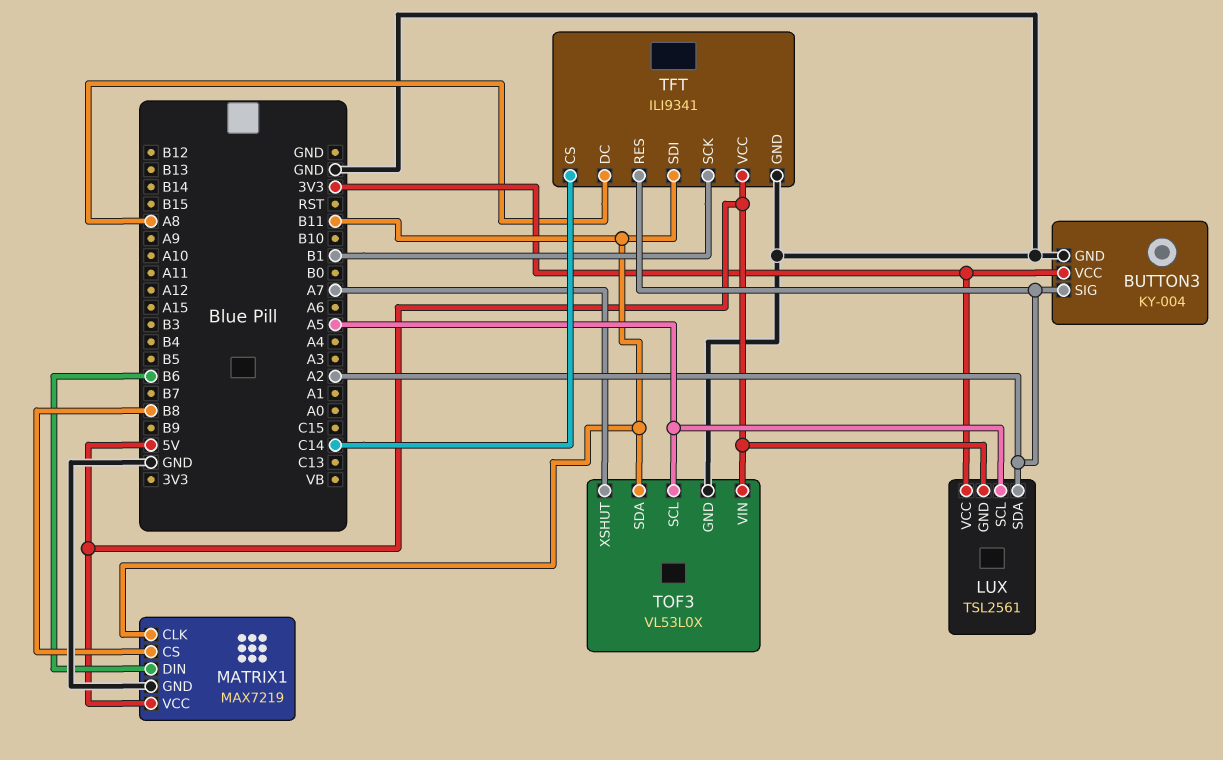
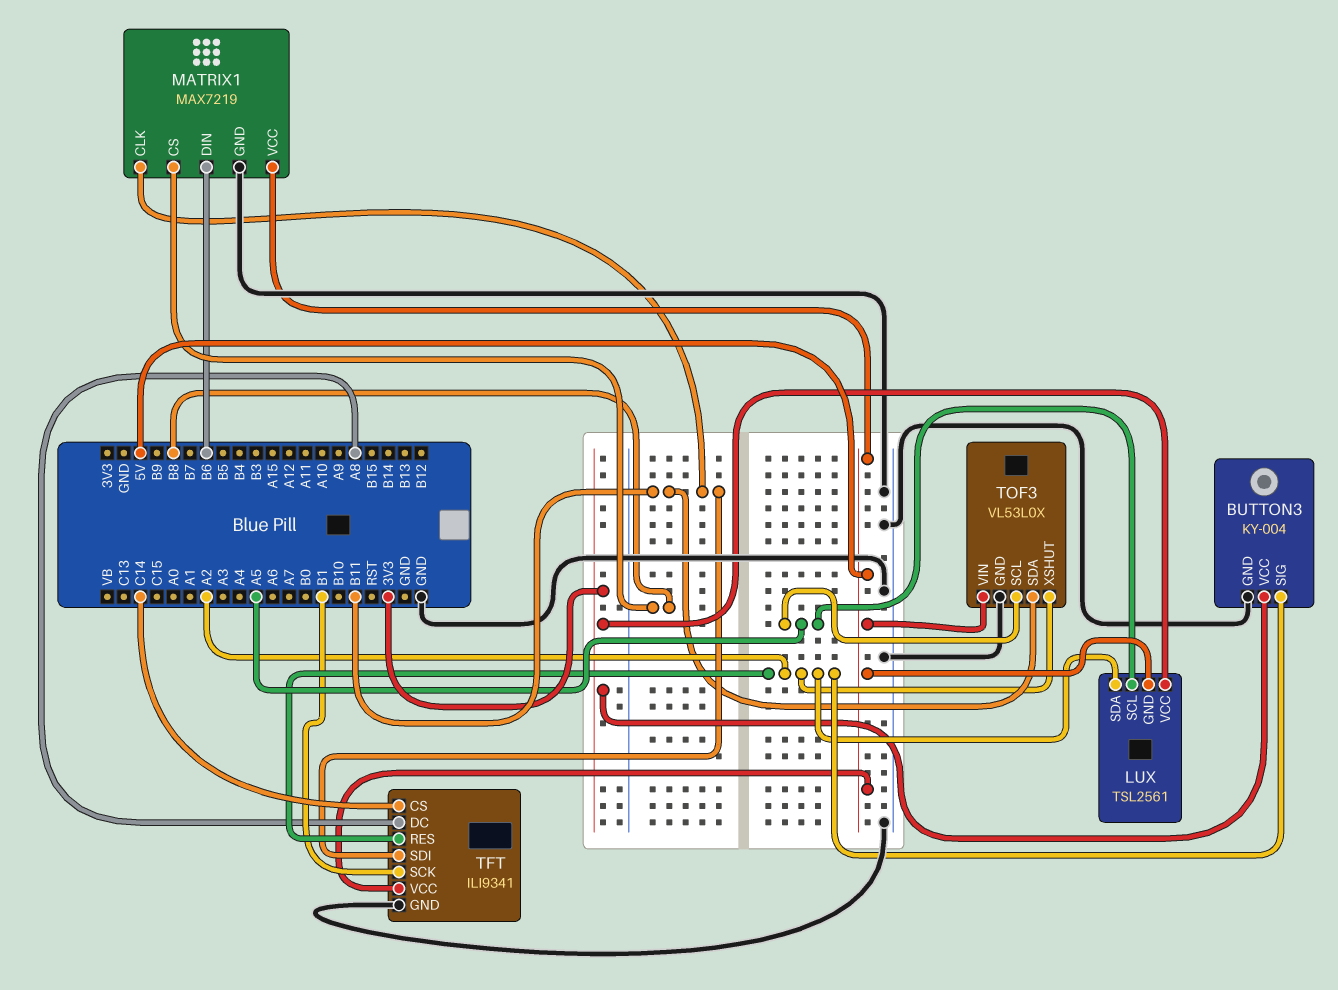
TOF3 pin XSHUT: A7 -> A2

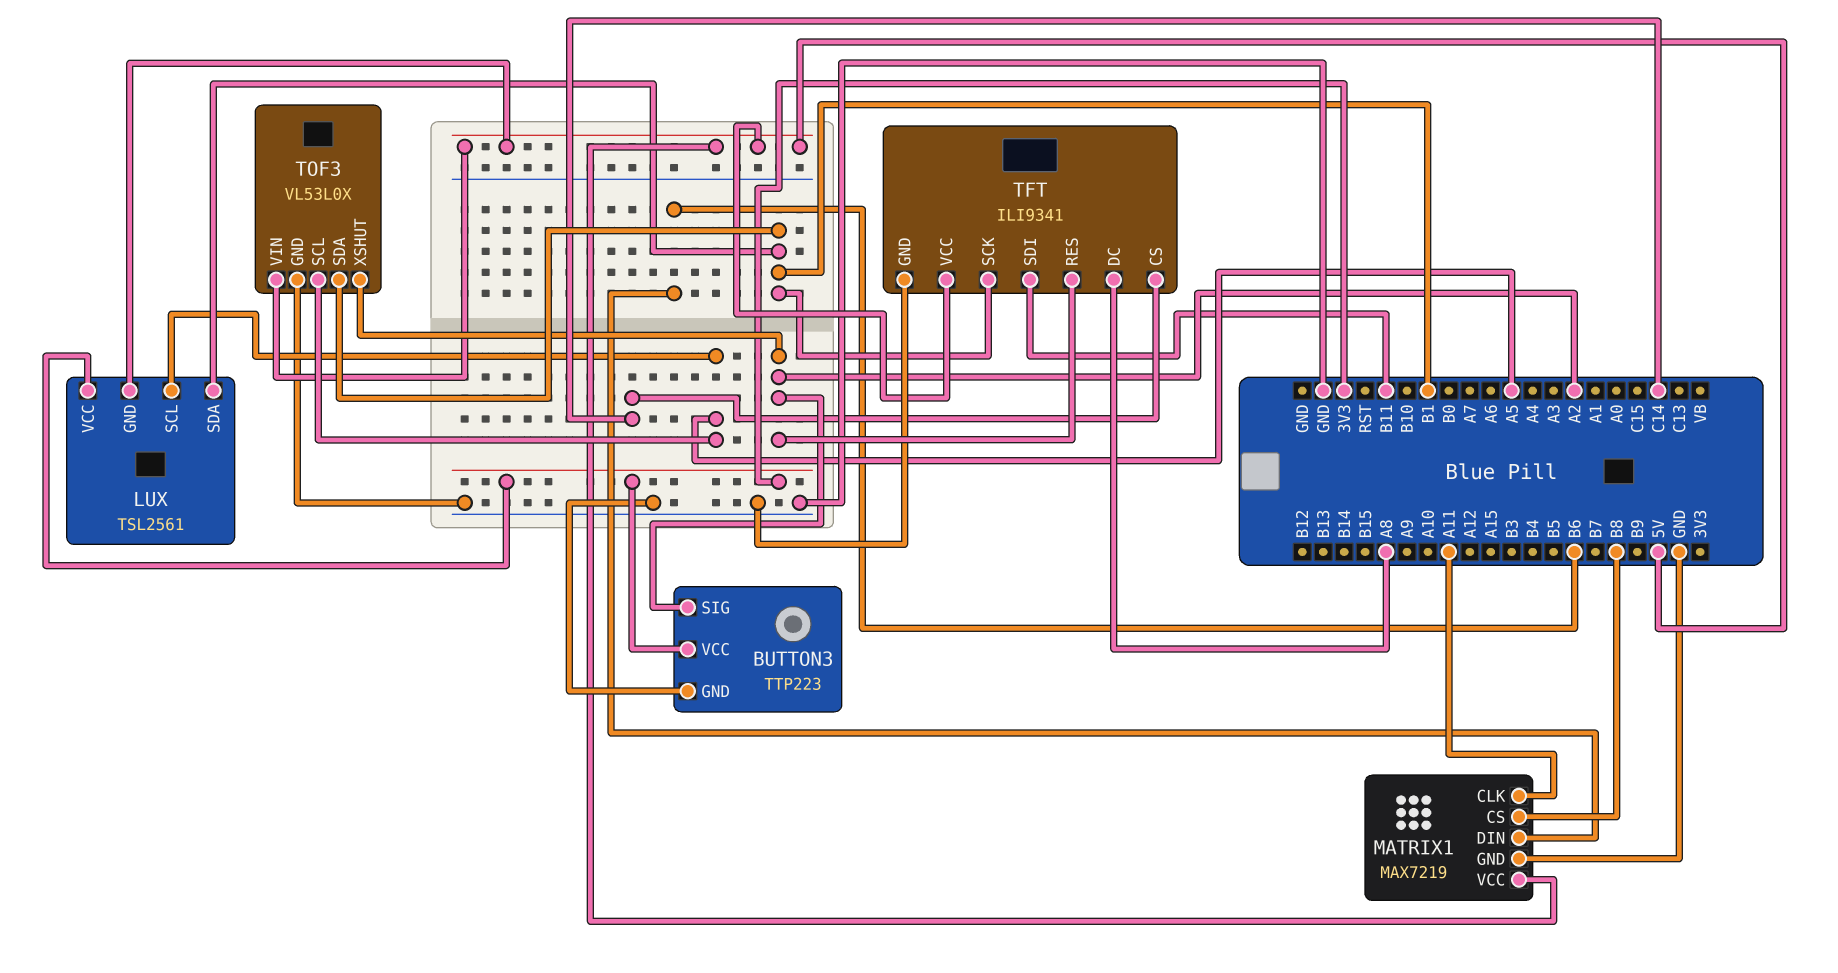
BUTTON3: KY-004 -> TTP223
LUX pin SDA: A2 -> B1
MATRIX1 pin CLK: B11 -> A11
TOF3 pin SDA: B11 -> B1

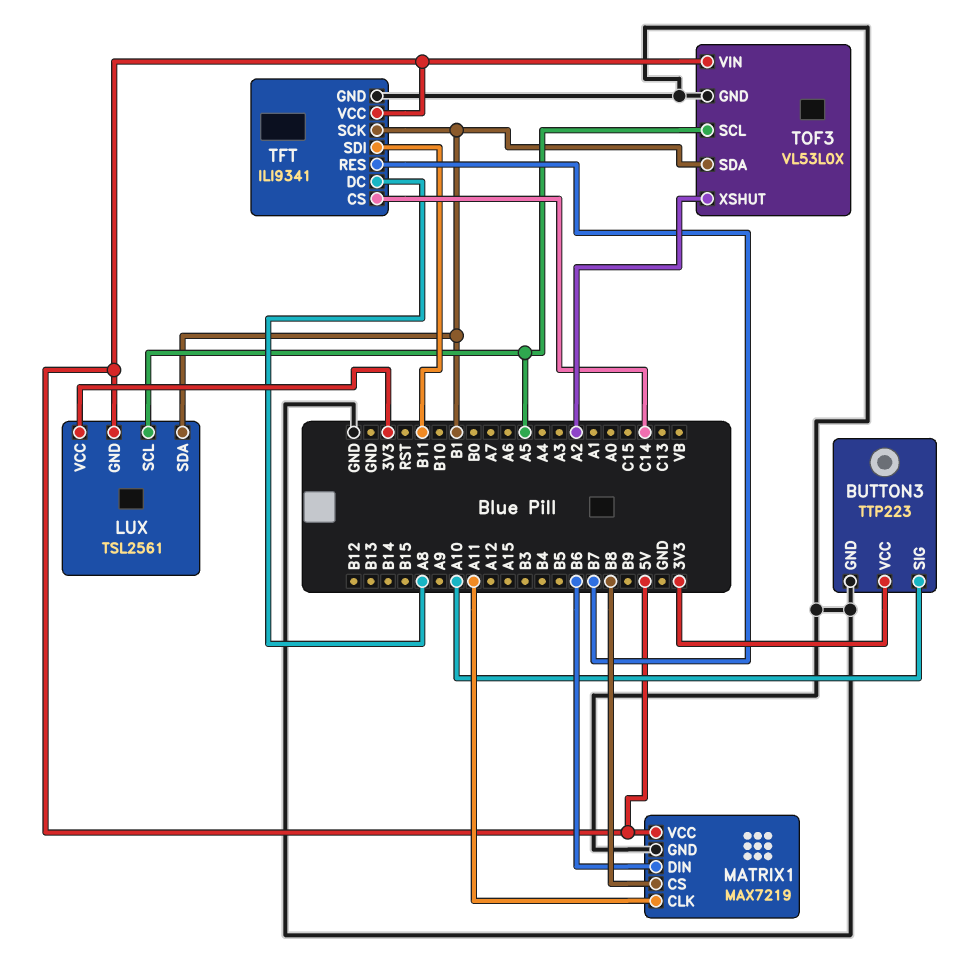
BUTTON3 pin SIG: A2 -> A10
TFT pin RES: A2 -> B7

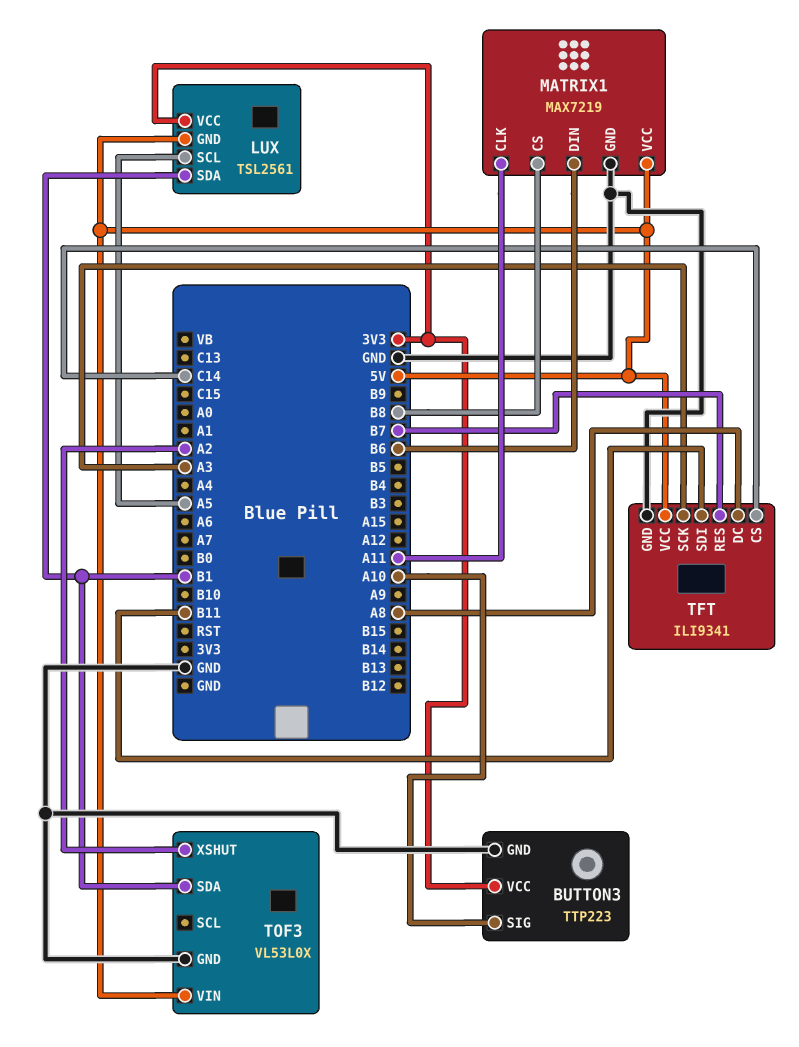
TFT pin SCK: B1 -> A3
TOF3 pin SCL: A5 -> none

